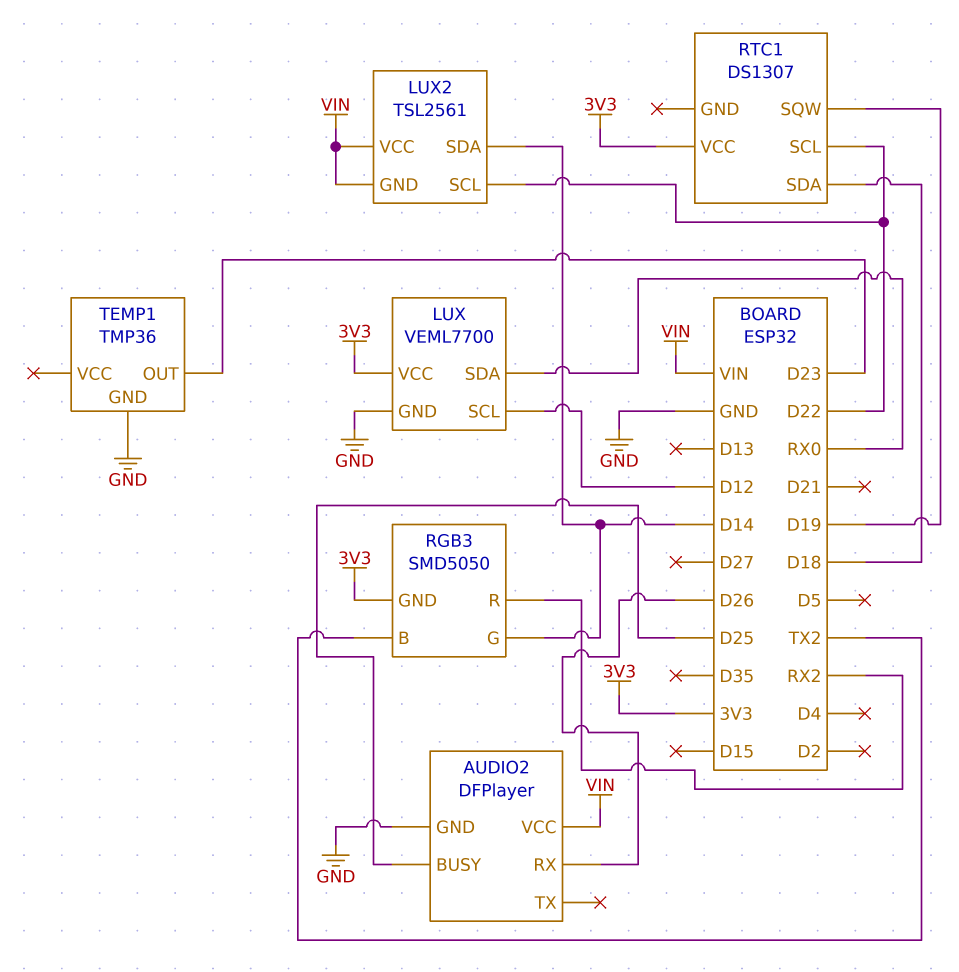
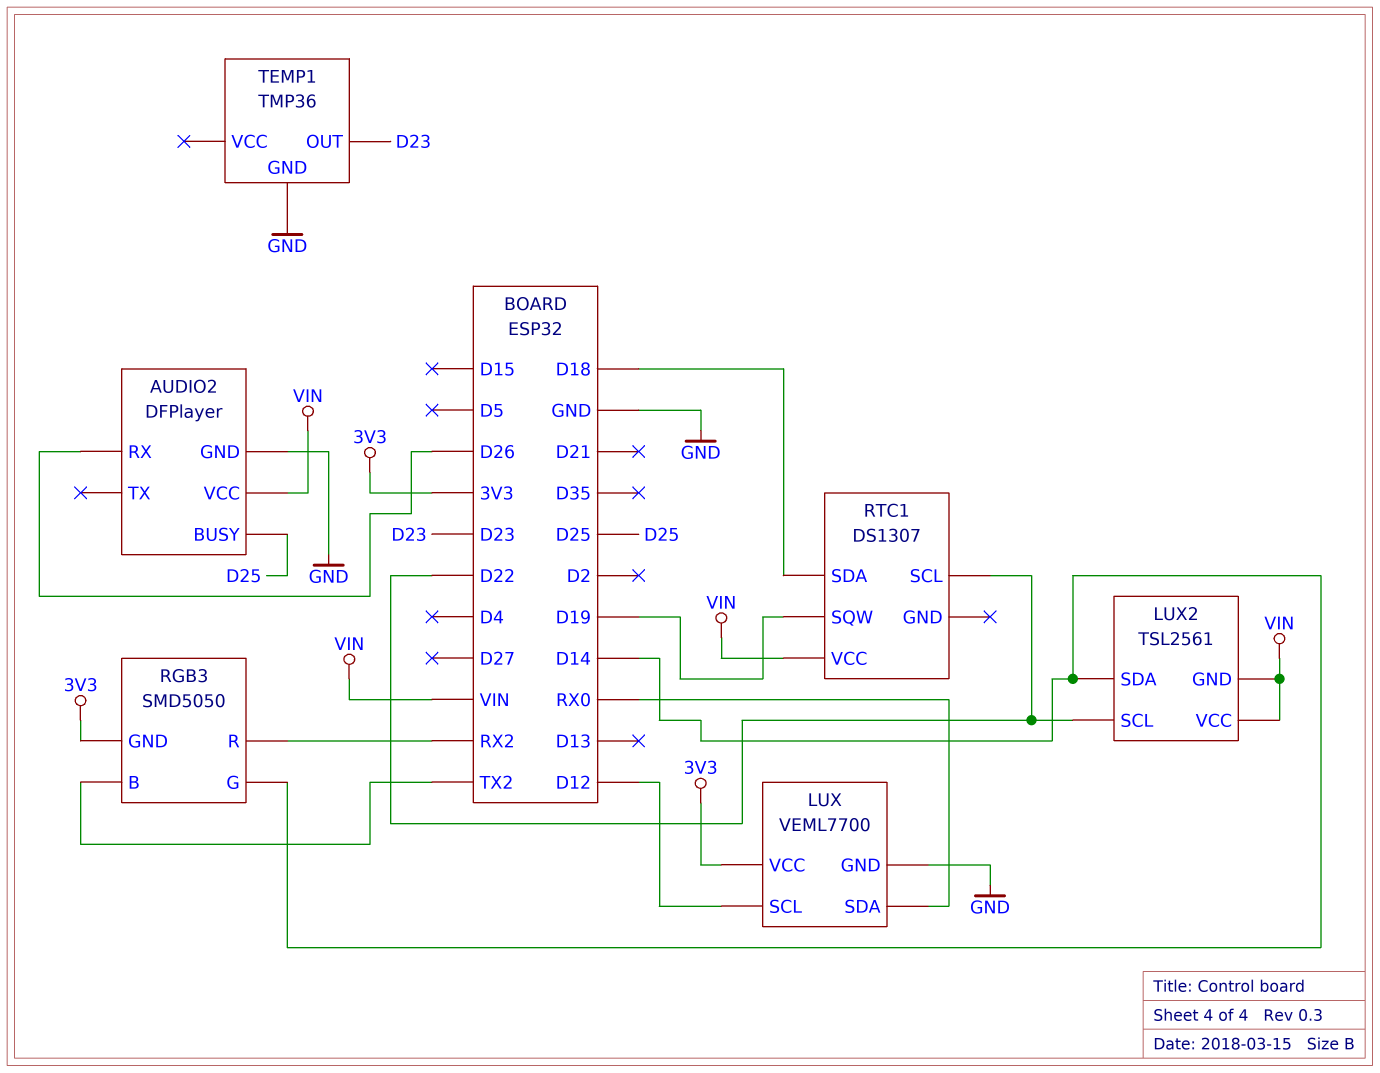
RTC1 pin VCC: 3V3 -> VIN

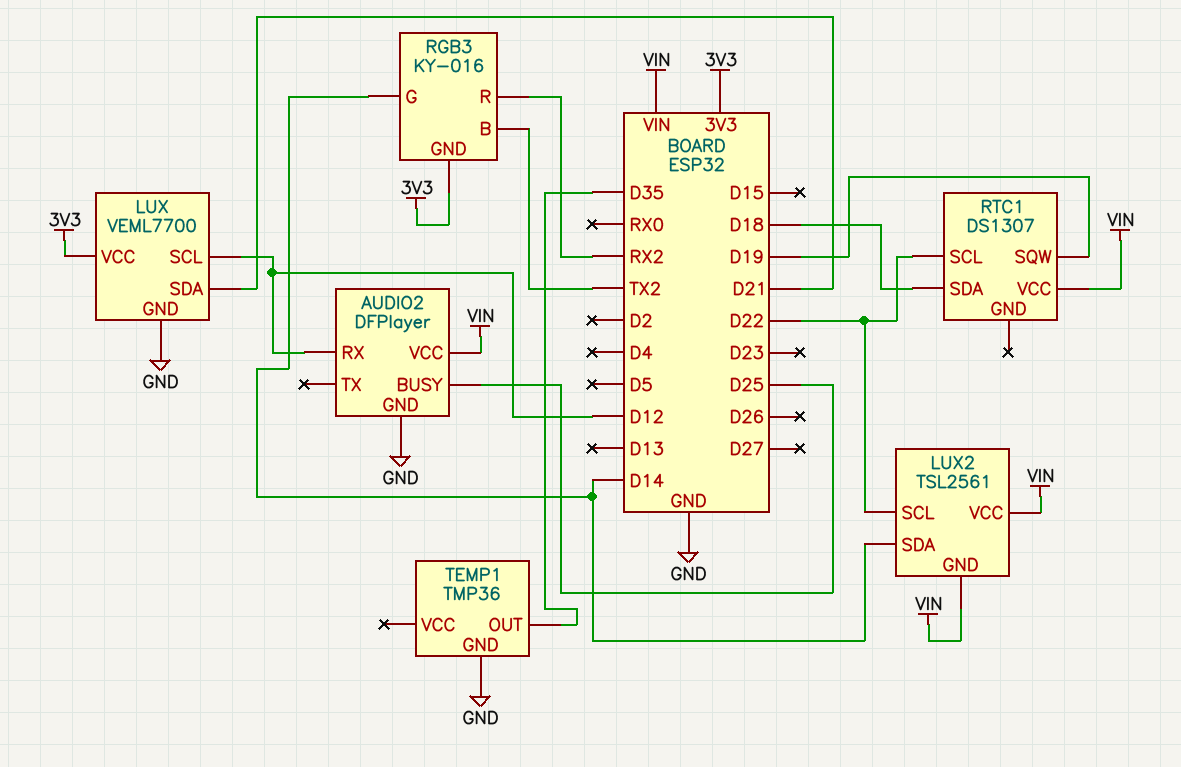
AUDIO2 pin RX: D26 -> D12
LUX pin SDA: RX0 -> D21
RGB3: SMD5050 -> KY-016
TEMP1 pin OUT: D23 -> D35

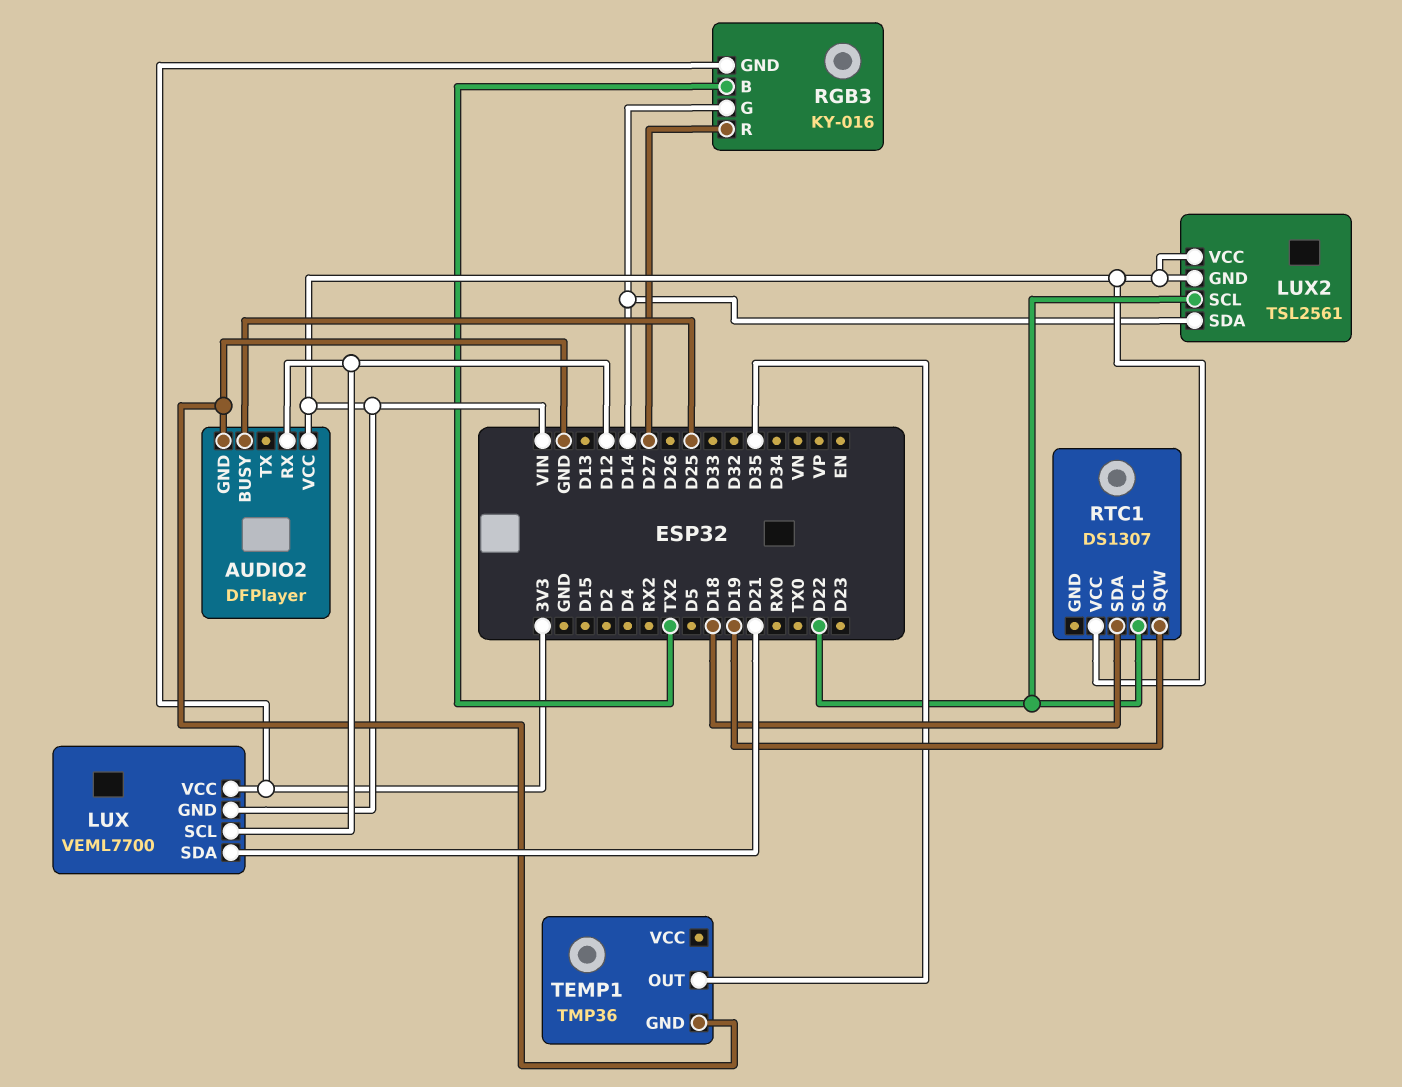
LUX pin GND: GND -> VIN
RGB3 pin R: RX2 -> D27

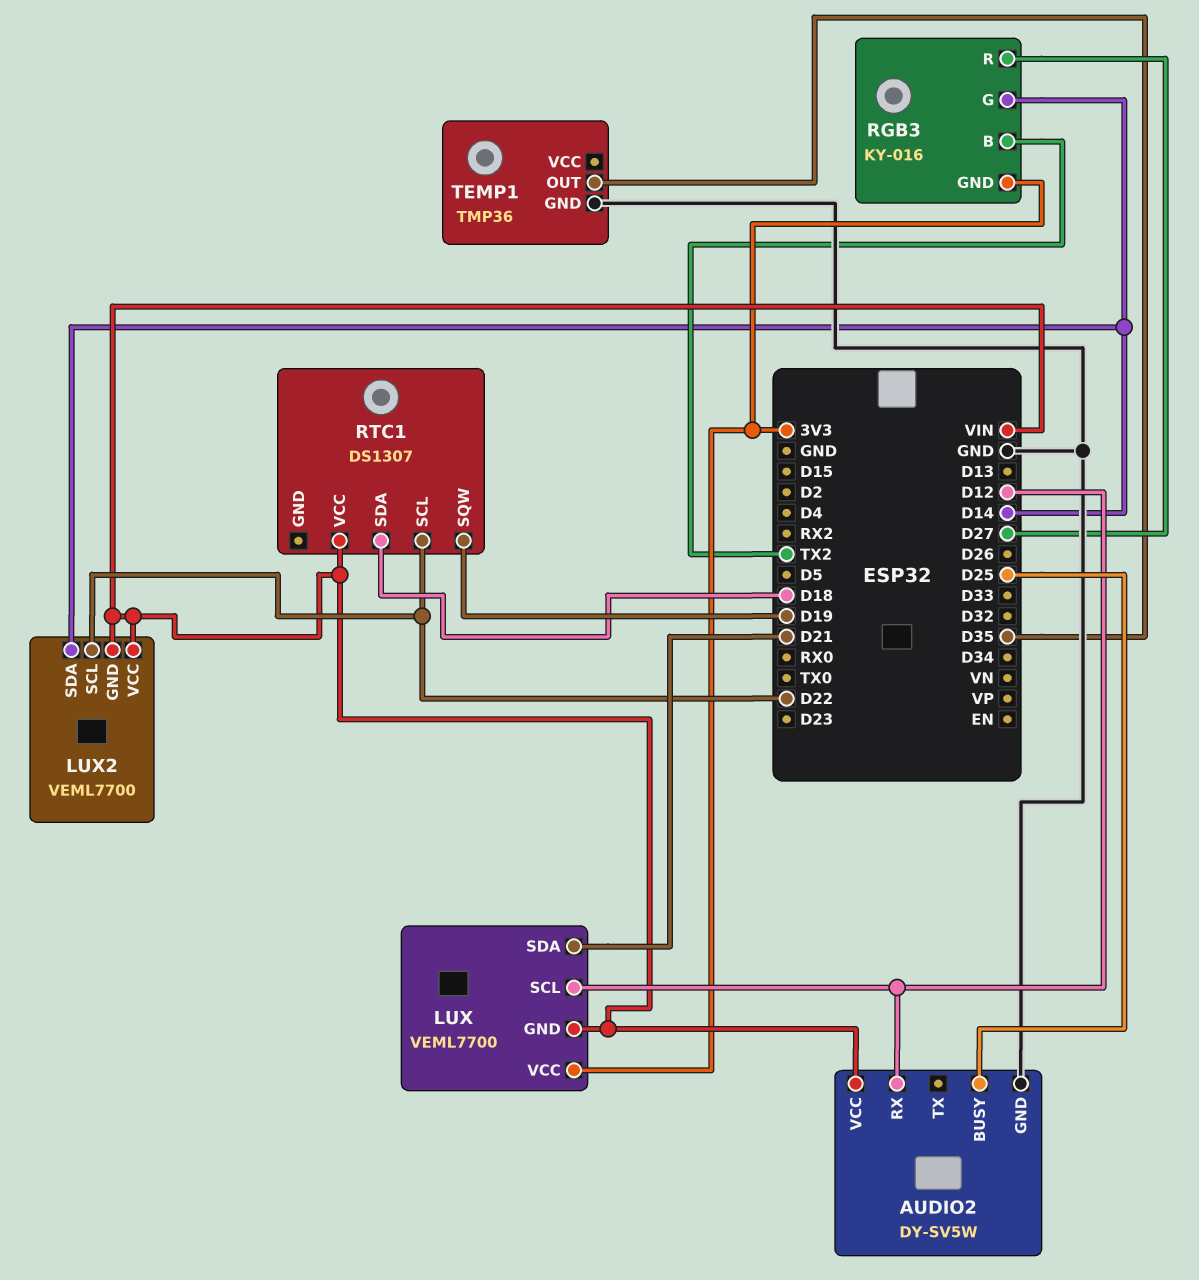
AUDIO2: DFPlayer -> DY-SV5W
LUX2: TSL2561 -> VEML7700

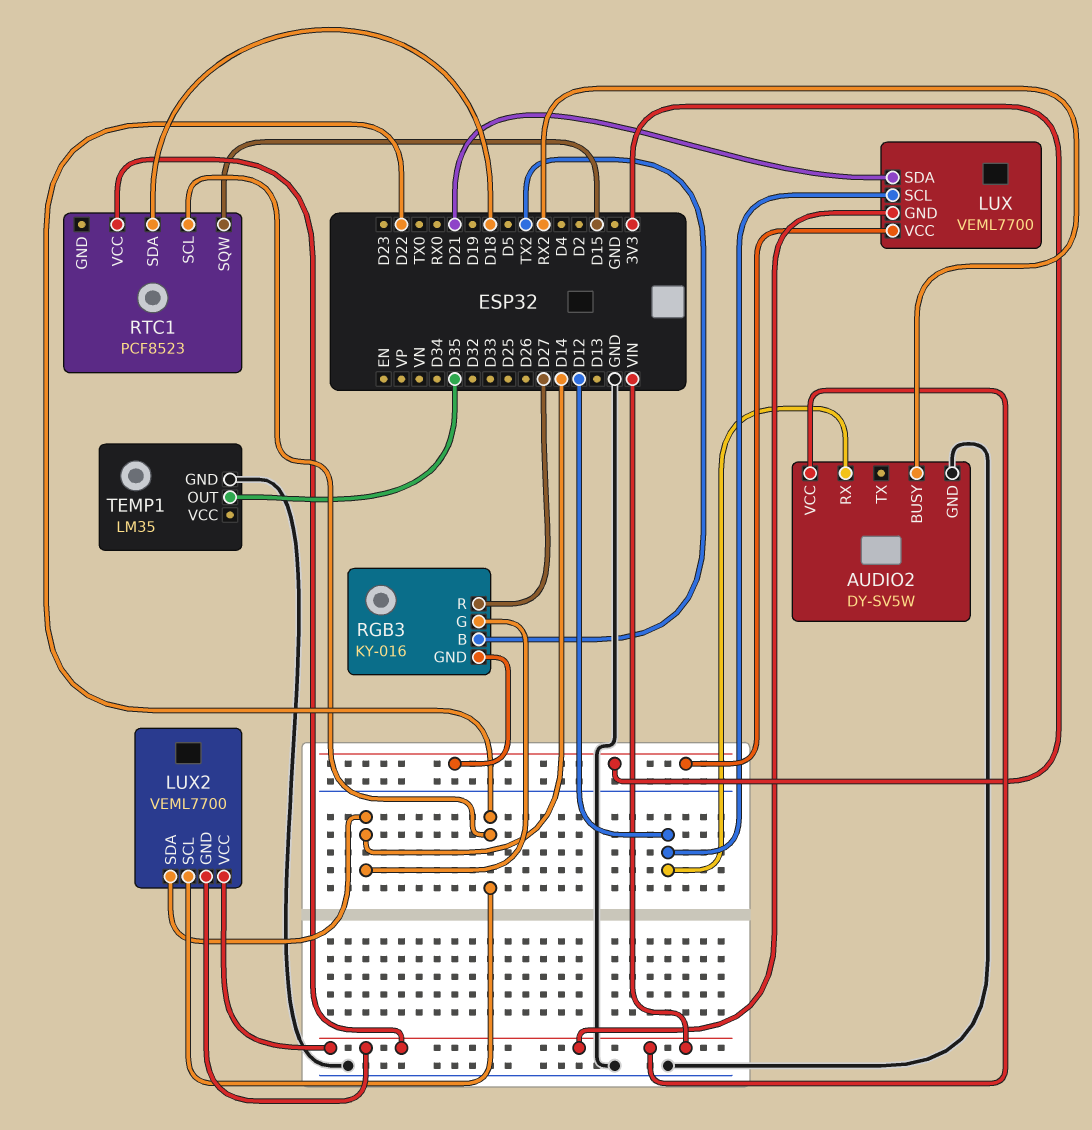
AUDIO2 pin BUSY: D25 -> RX2
RTC1: DS1307 -> PCF8523
RTC1 pin SQW: D19 -> D15
TEMP1: TMP36 -> LM35

